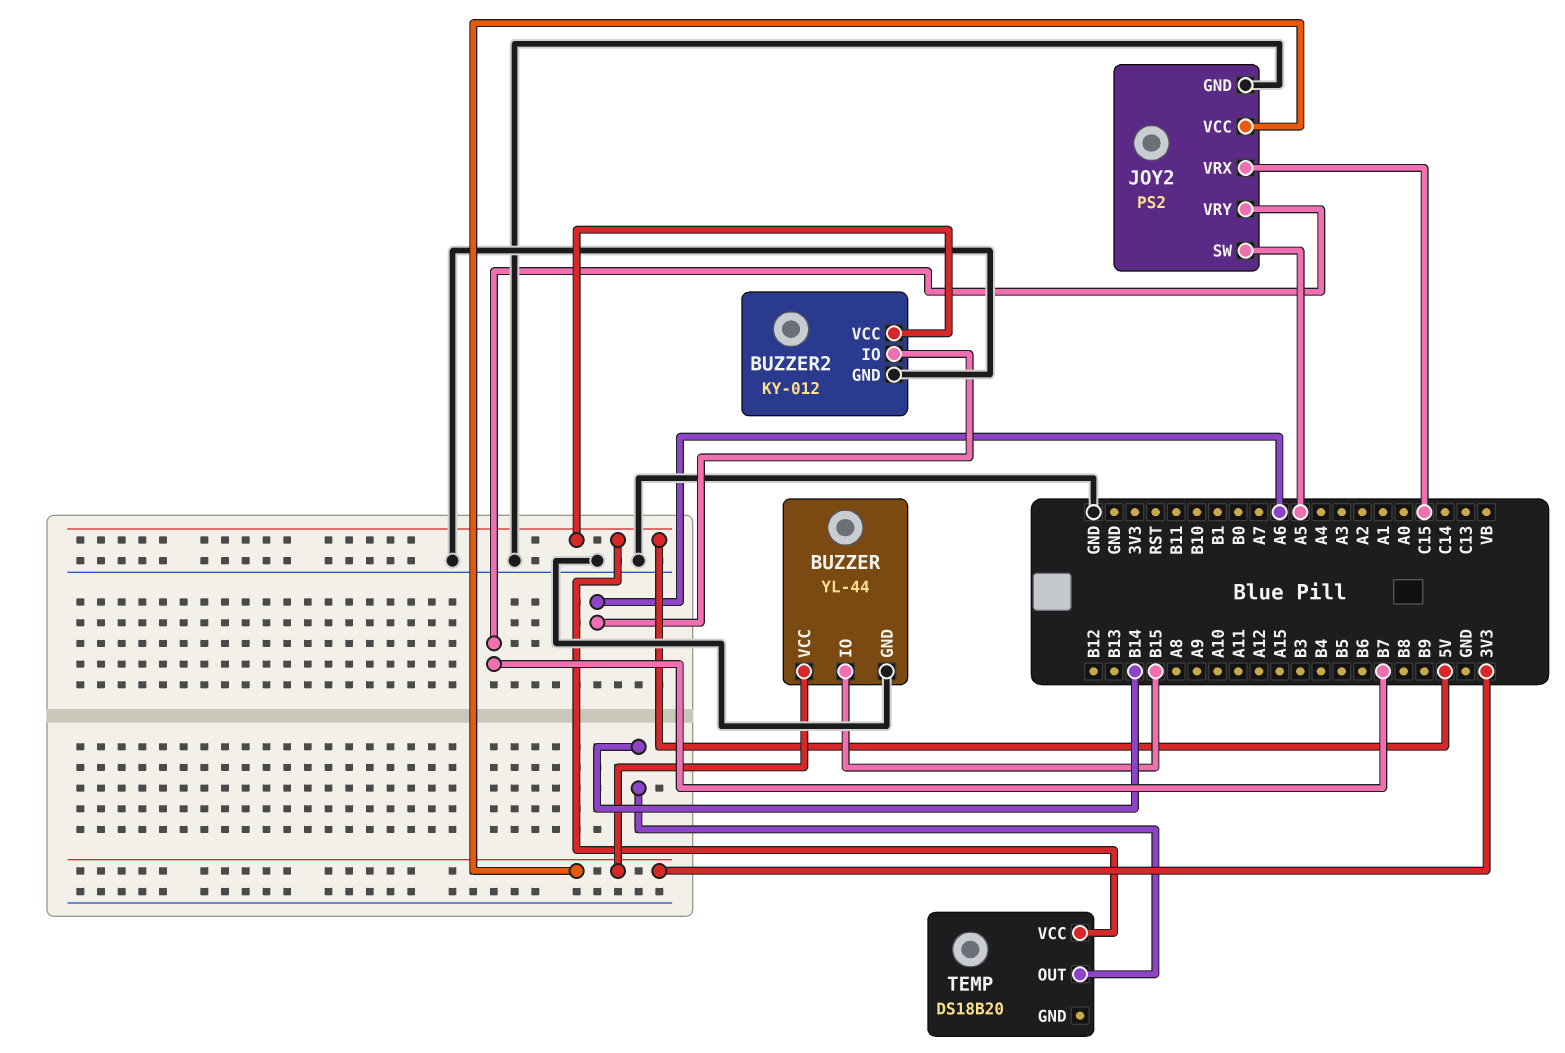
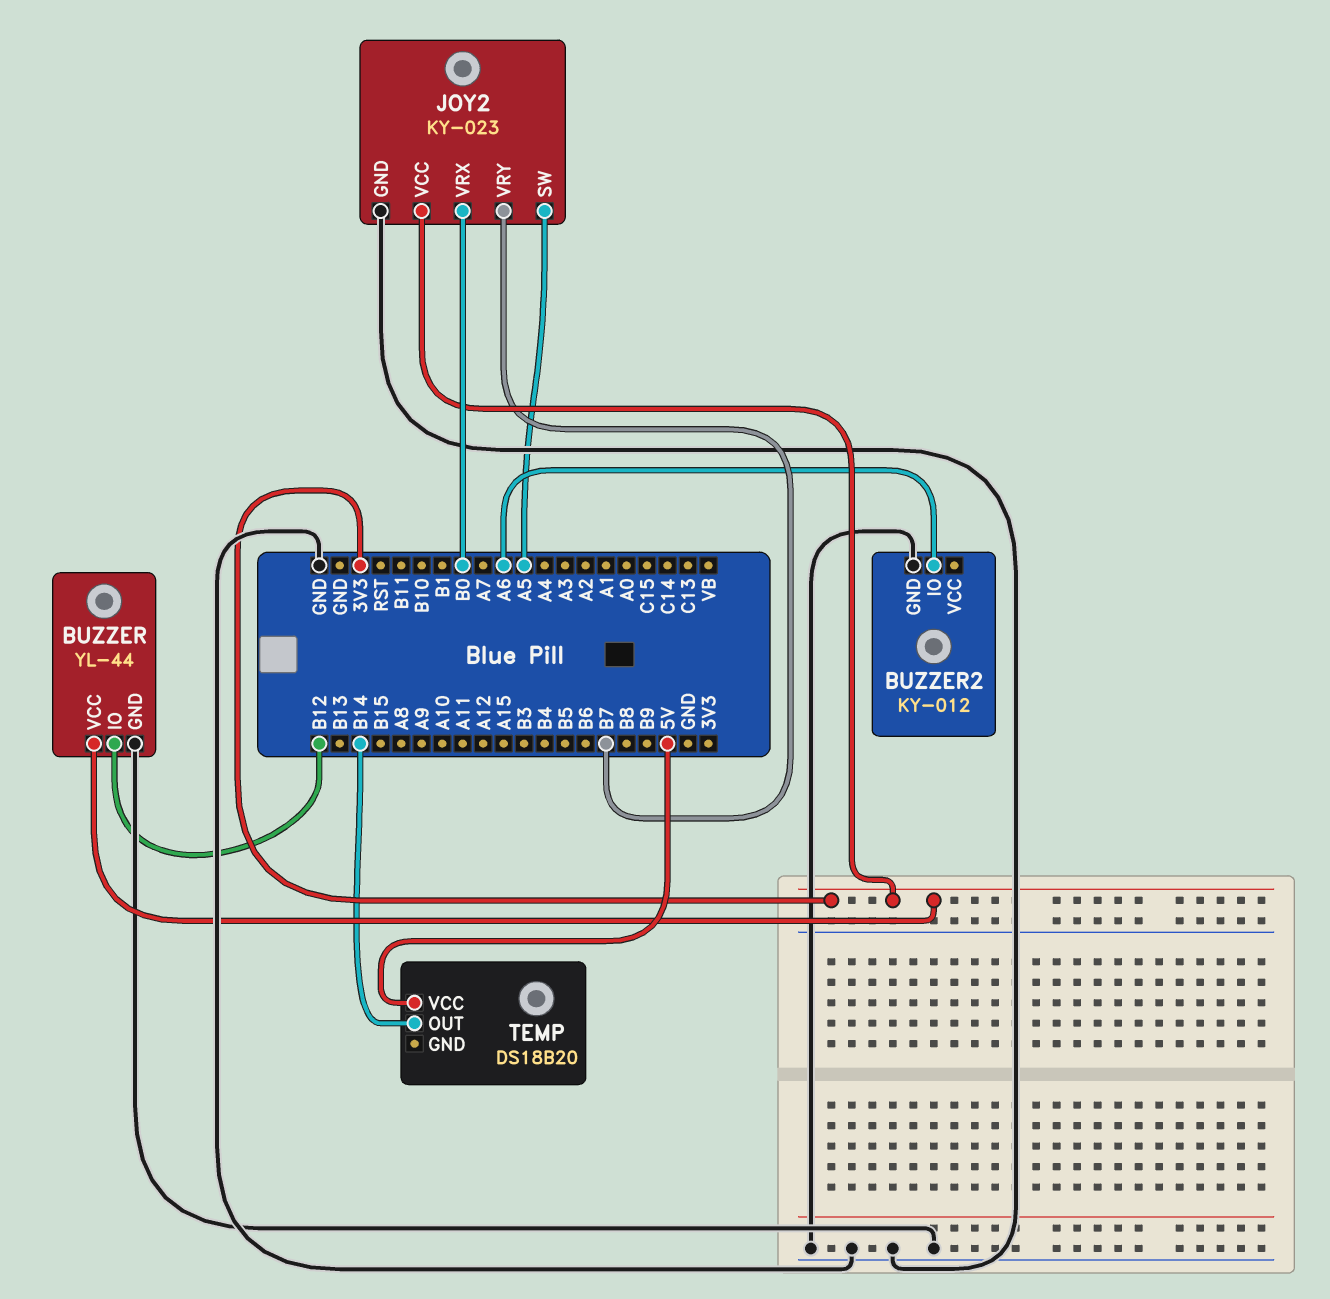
BUZZER pin IO: B15 -> B12
BUZZER2 pin VCC: 5V -> none
JOY2: PS2 -> KY-023
JOY2 pin VRX: C15 -> B0

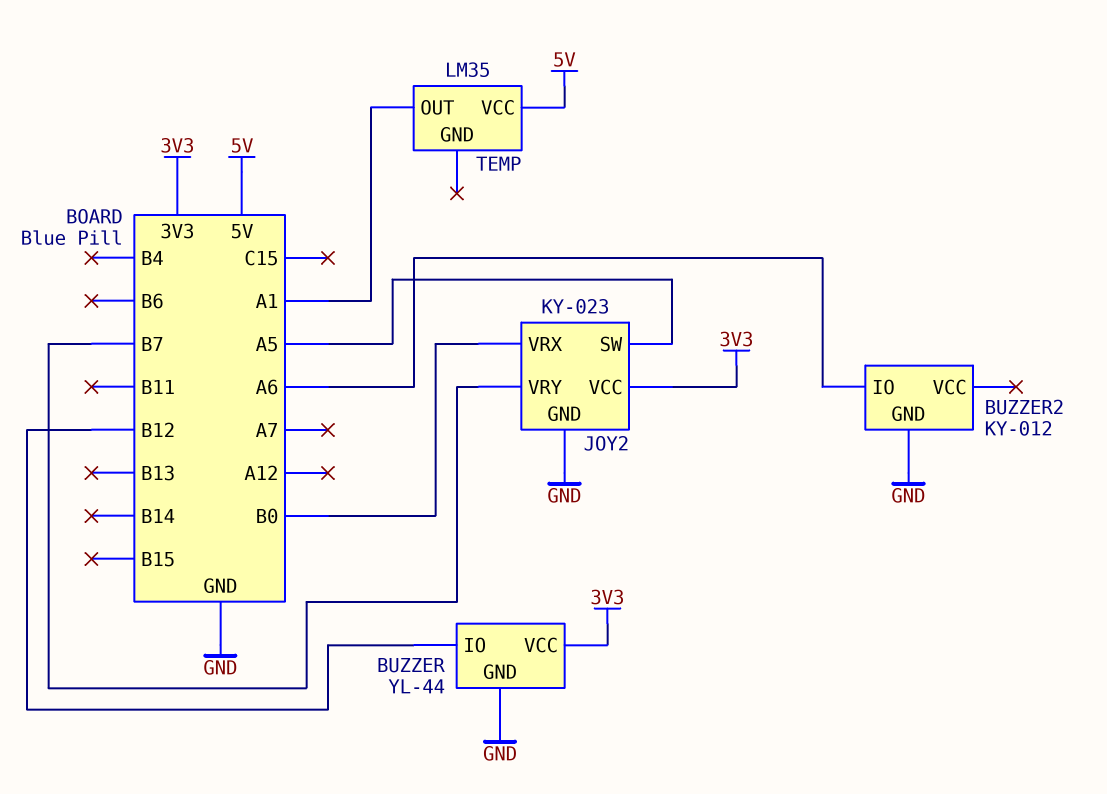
TEMP: DS18B20 -> LM35
TEMP pin OUT: B14 -> A1

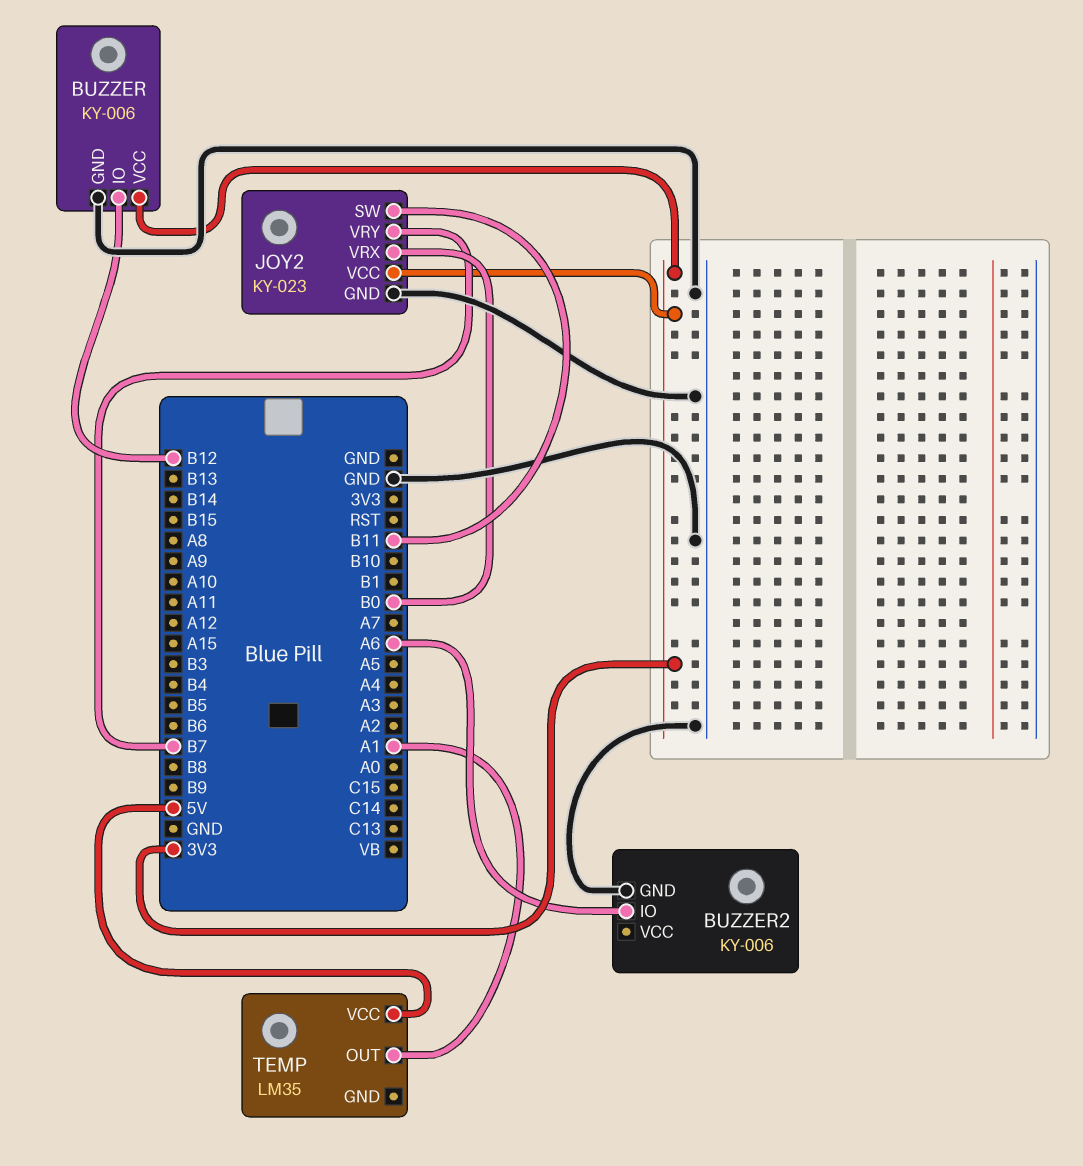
BUZZER: YL-44 -> KY-006
BUZZER2: KY-012 -> KY-006
JOY2 pin SW: A5 -> B11

